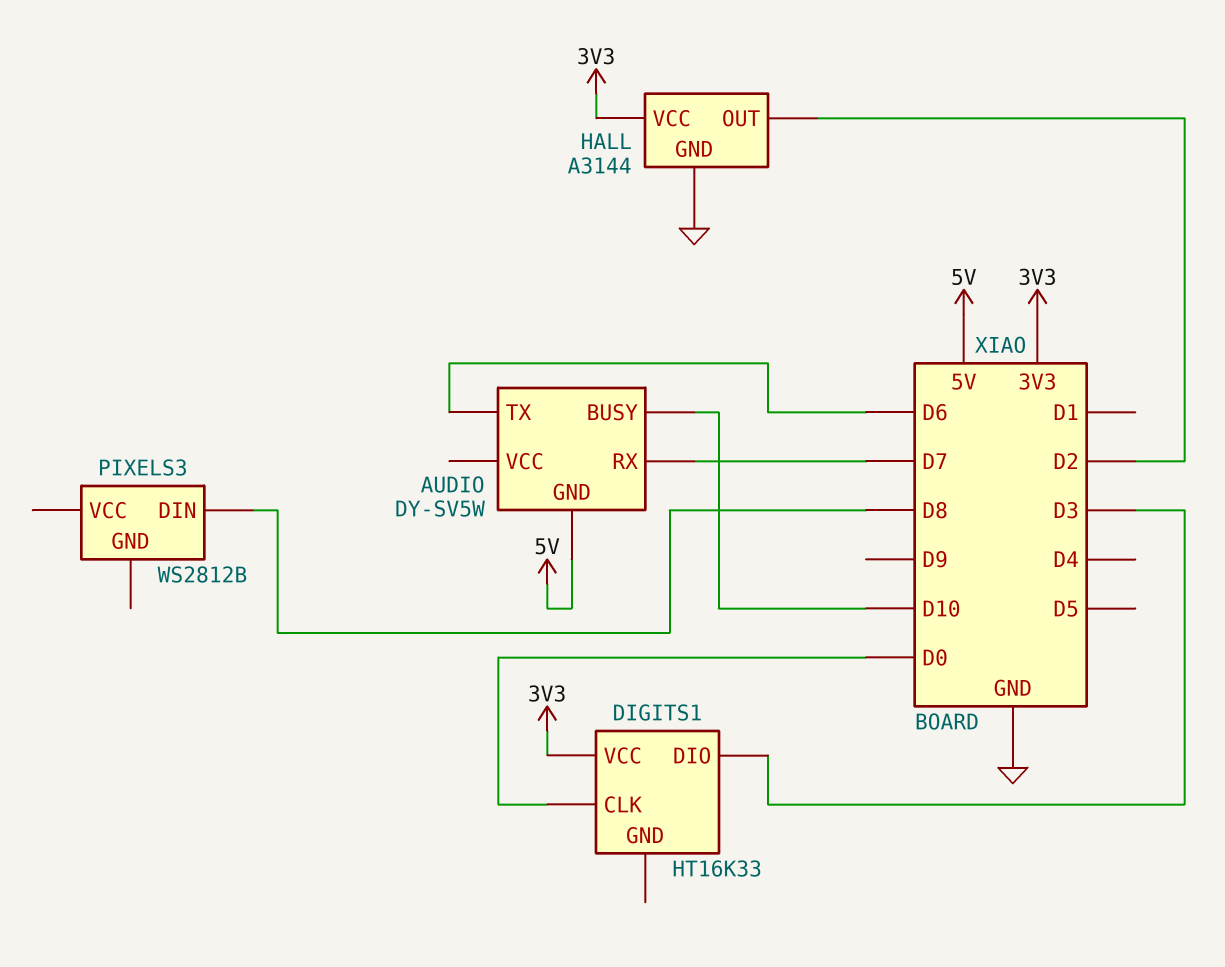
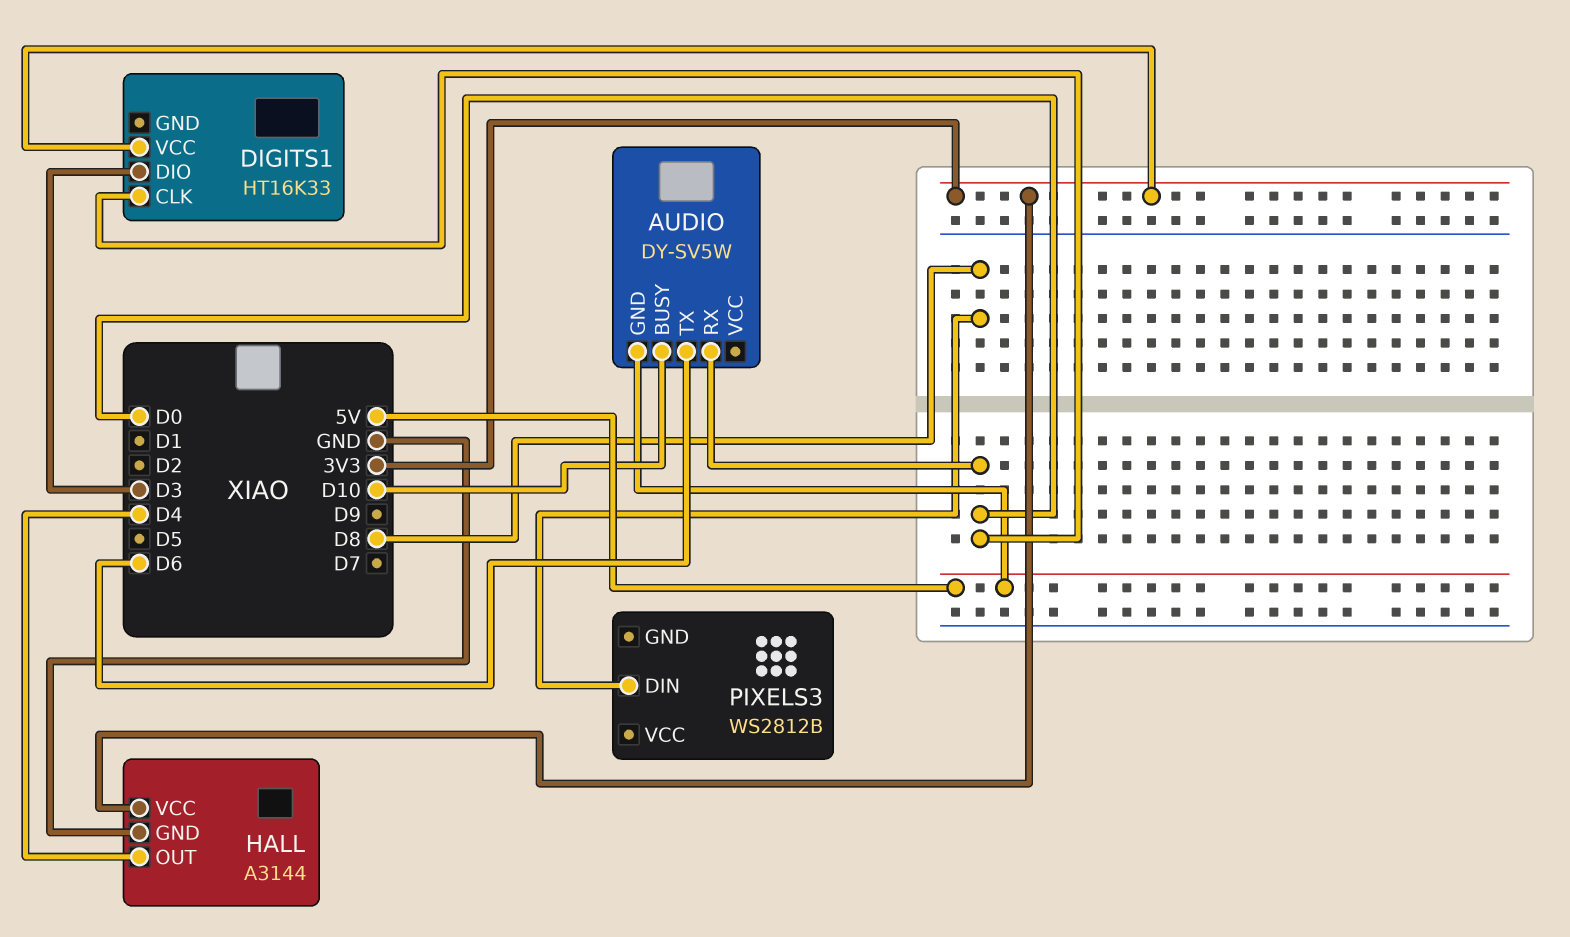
AUDIO pin RX: D7 -> D0
HALL pin OUT: D2 -> D4

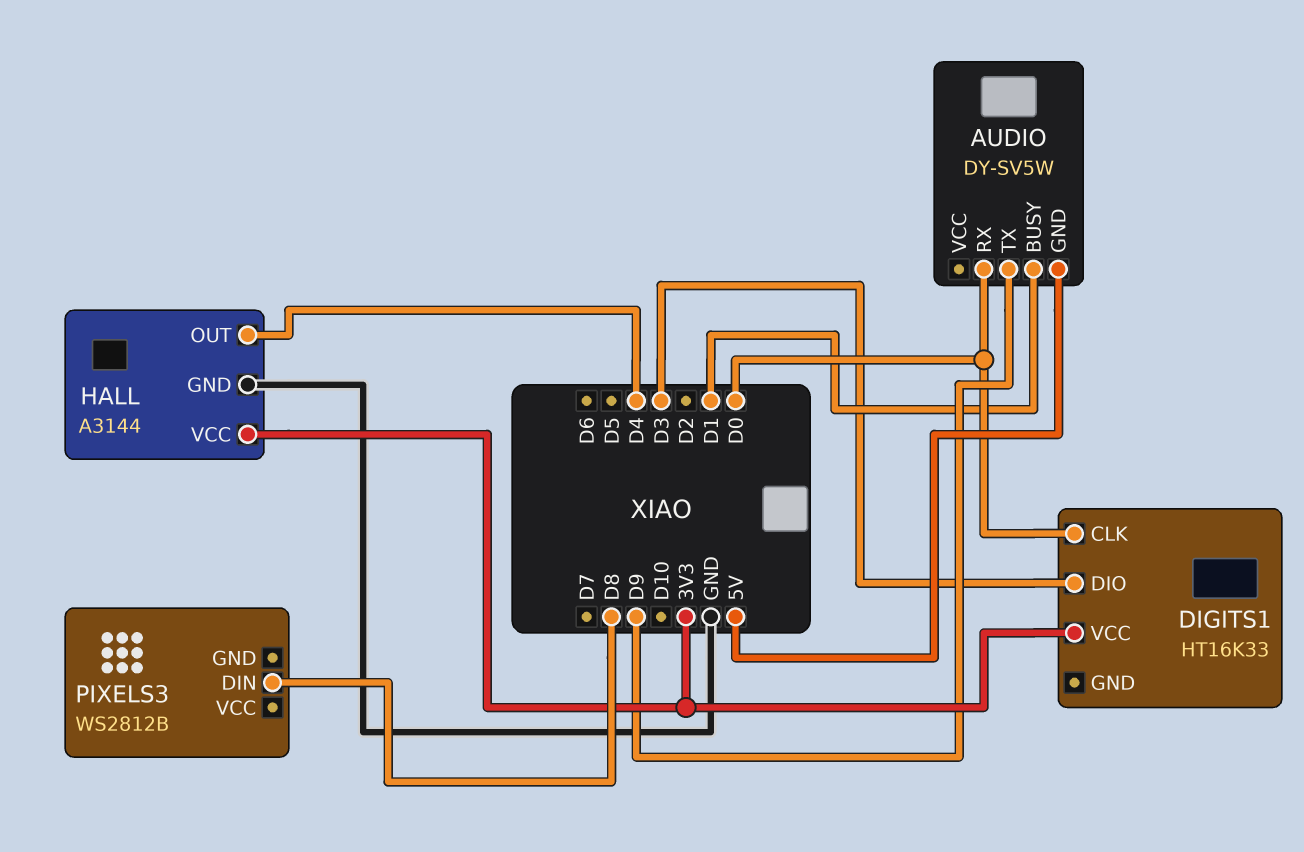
AUDIO pin BUSY: D10 -> D1
AUDIO pin TX: D6 -> D9

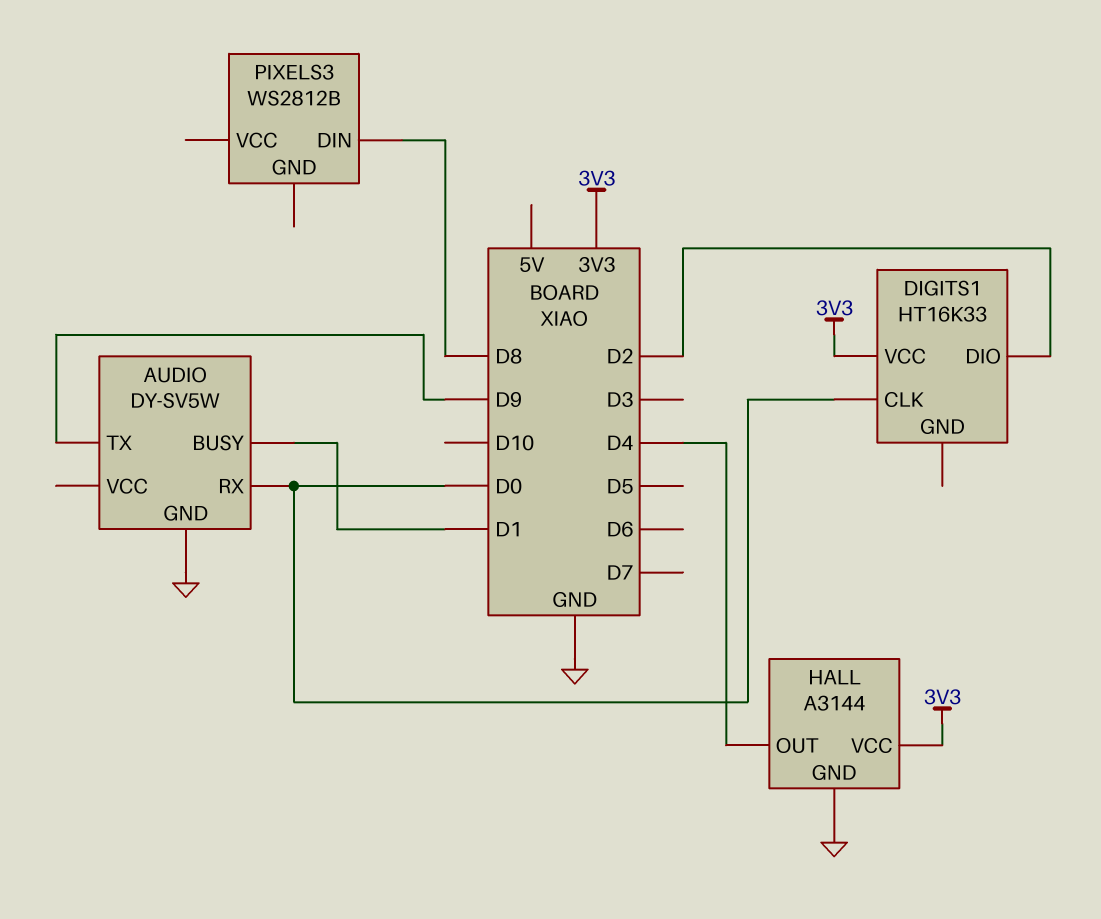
AUDIO pin GND: 5V -> GND
DIGITS1 pin DIO: D3 -> D2

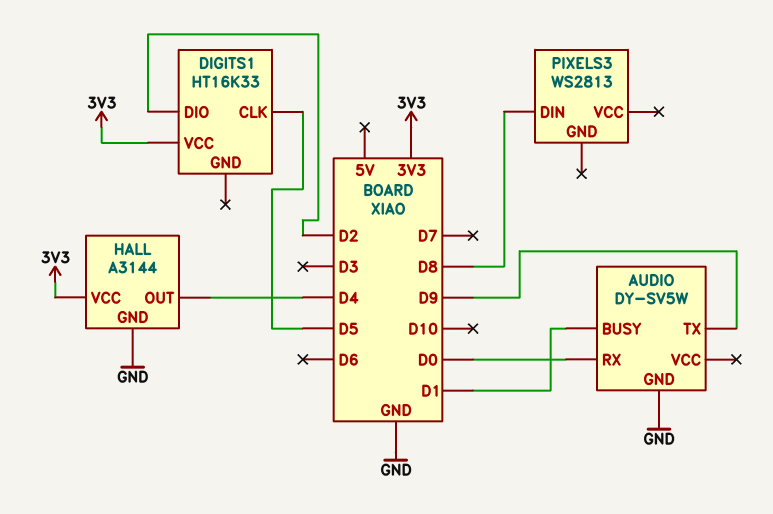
DIGITS1 pin CLK: D0 -> D5
PIXELS3: WS2812B -> WS2813

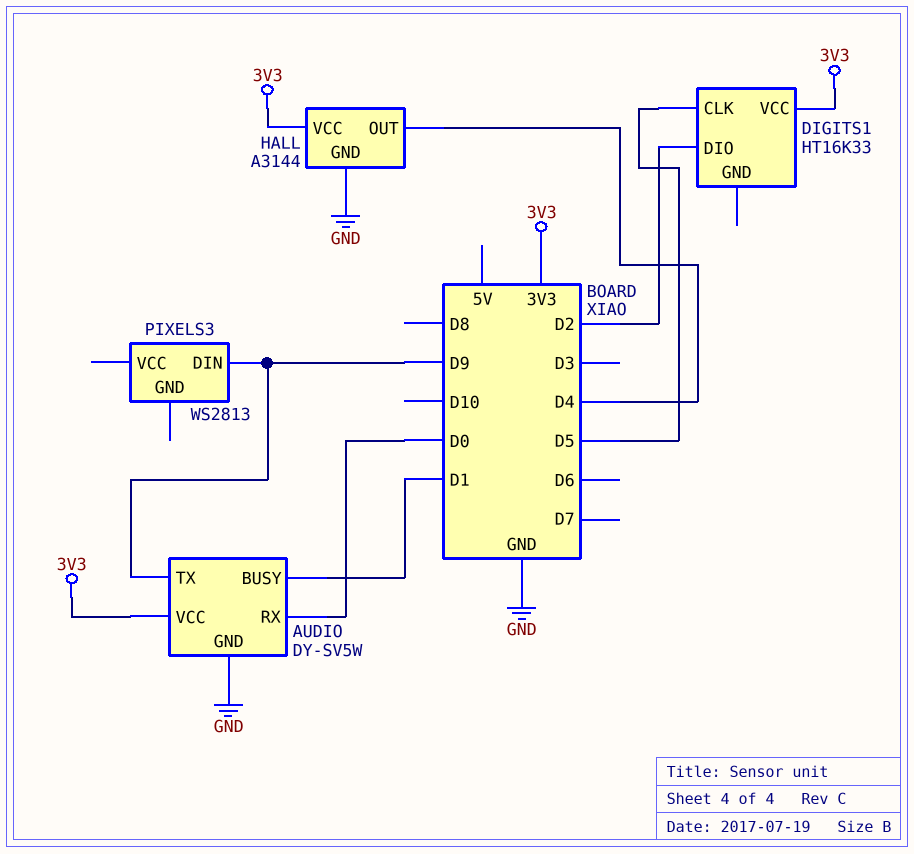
AUDIO pin VCC: none -> 3V3
PIXELS3 pin DIN: D8 -> D9

